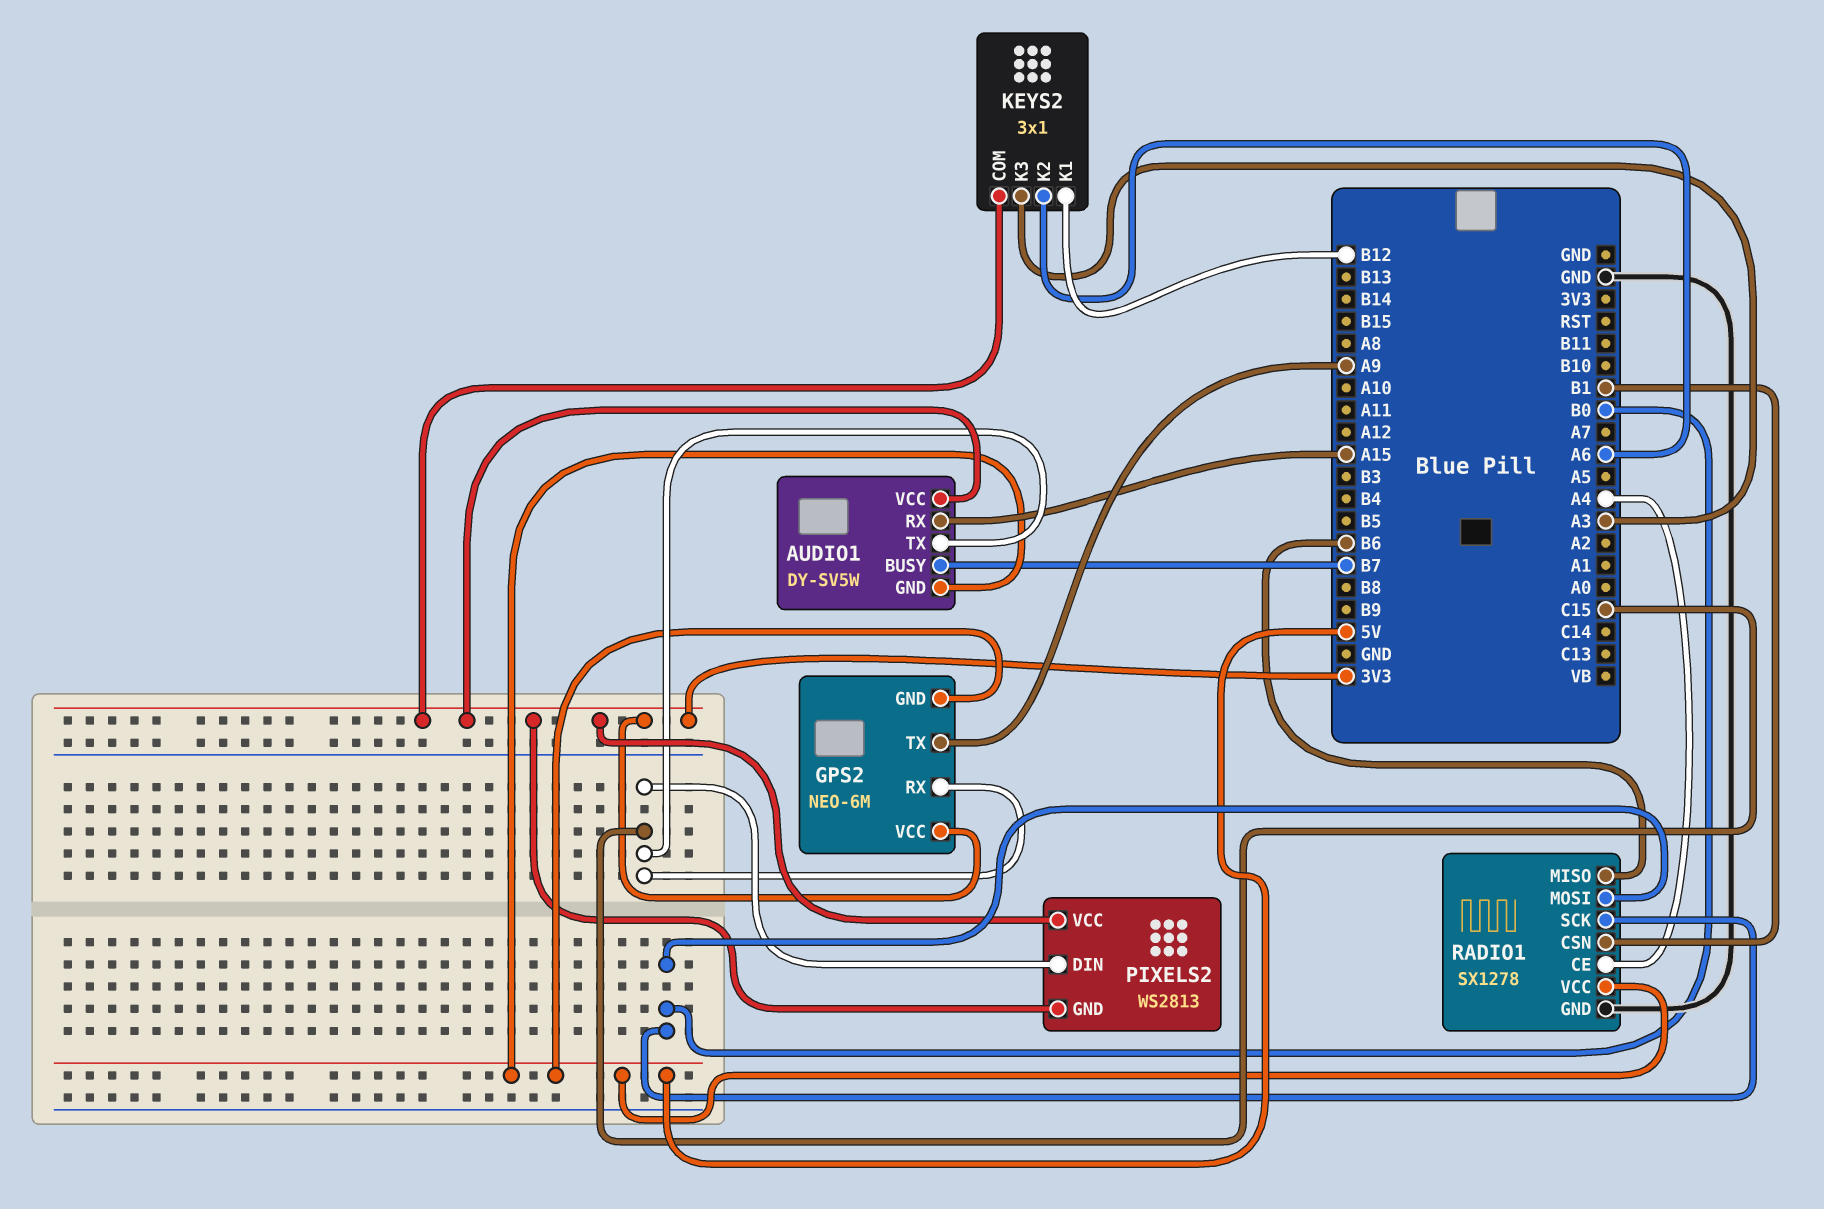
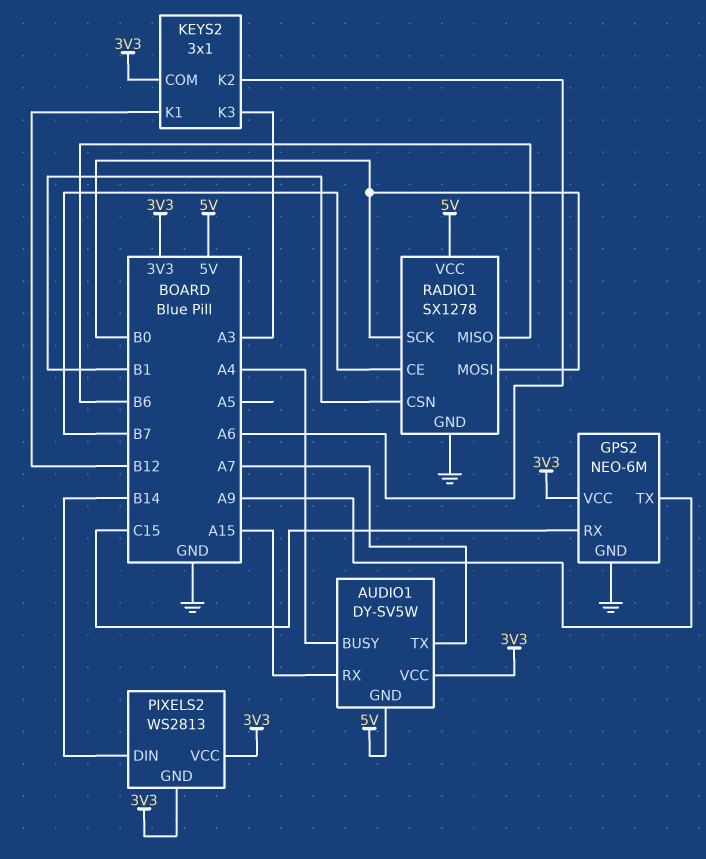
AUDIO1 pin BUSY: B7 -> A4
AUDIO1 pin TX: C15 -> A7
GPS2 pin GND: 5V -> GND
PIXELS2 pin DIN: C15 -> B14
RADIO1 pin CE: A4 -> B7

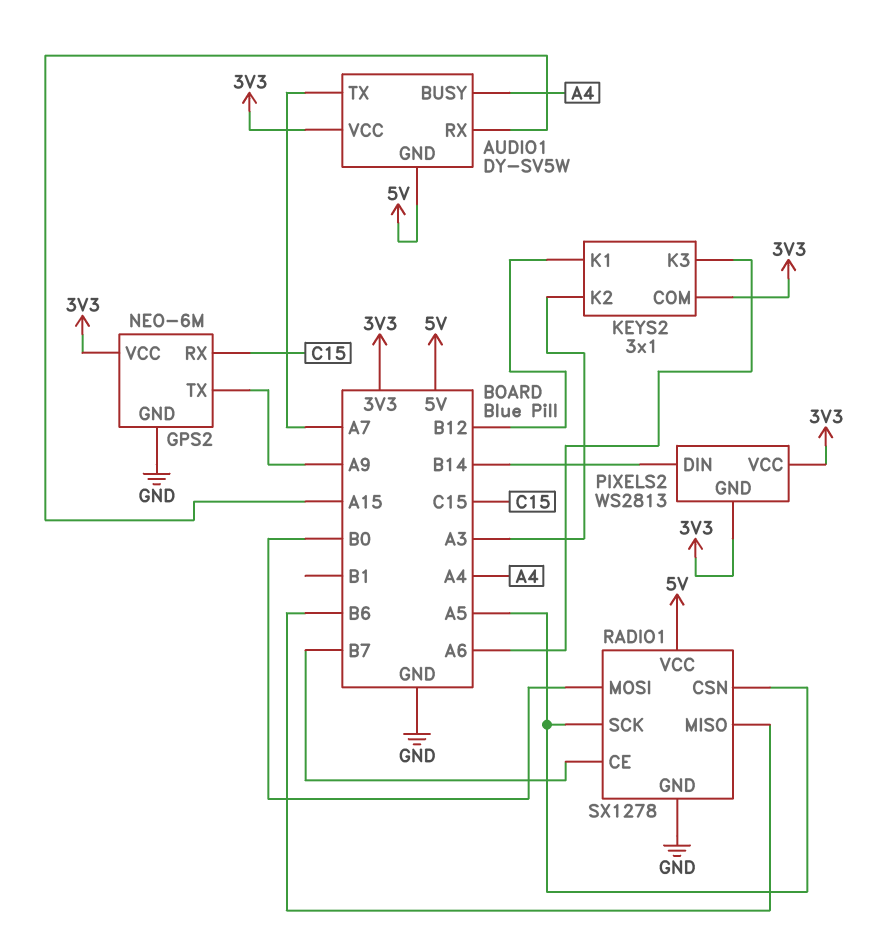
KEYS2 pin K2: A6 -> A3
KEYS2 pin K3: A3 -> A6
RADIO1 pin CSN: B1 -> A5
RADIO1 pin SCK: B0 -> A5

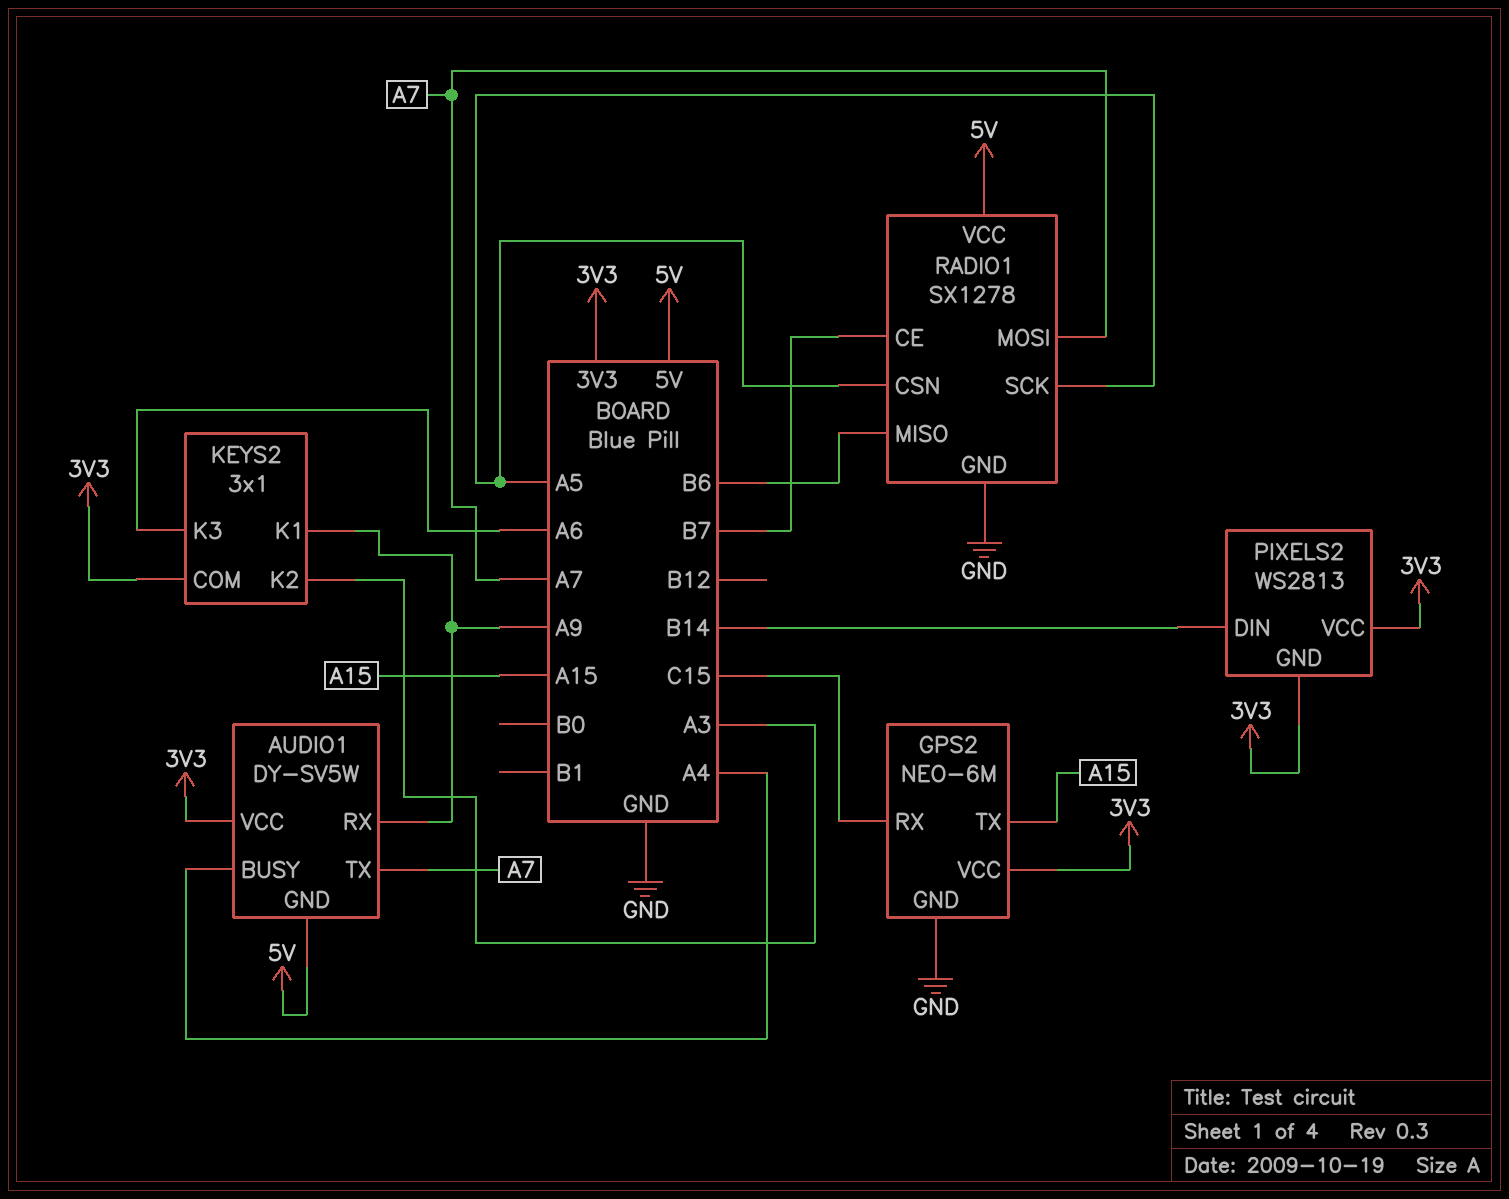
AUDIO1 pin RX: A15 -> A9
GPS2 pin TX: A9 -> A15
KEYS2 pin K1: B12 -> A9
RADIO1 pin MOSI: B0 -> A7

